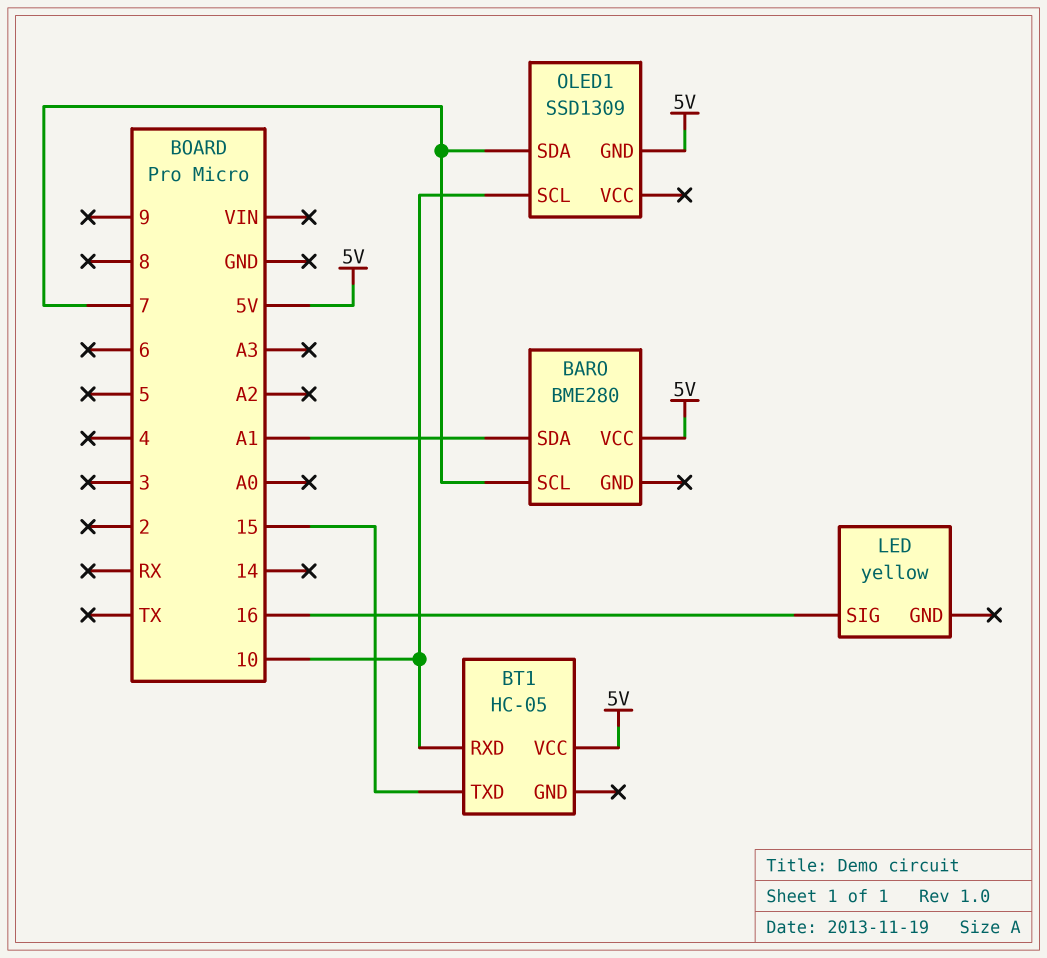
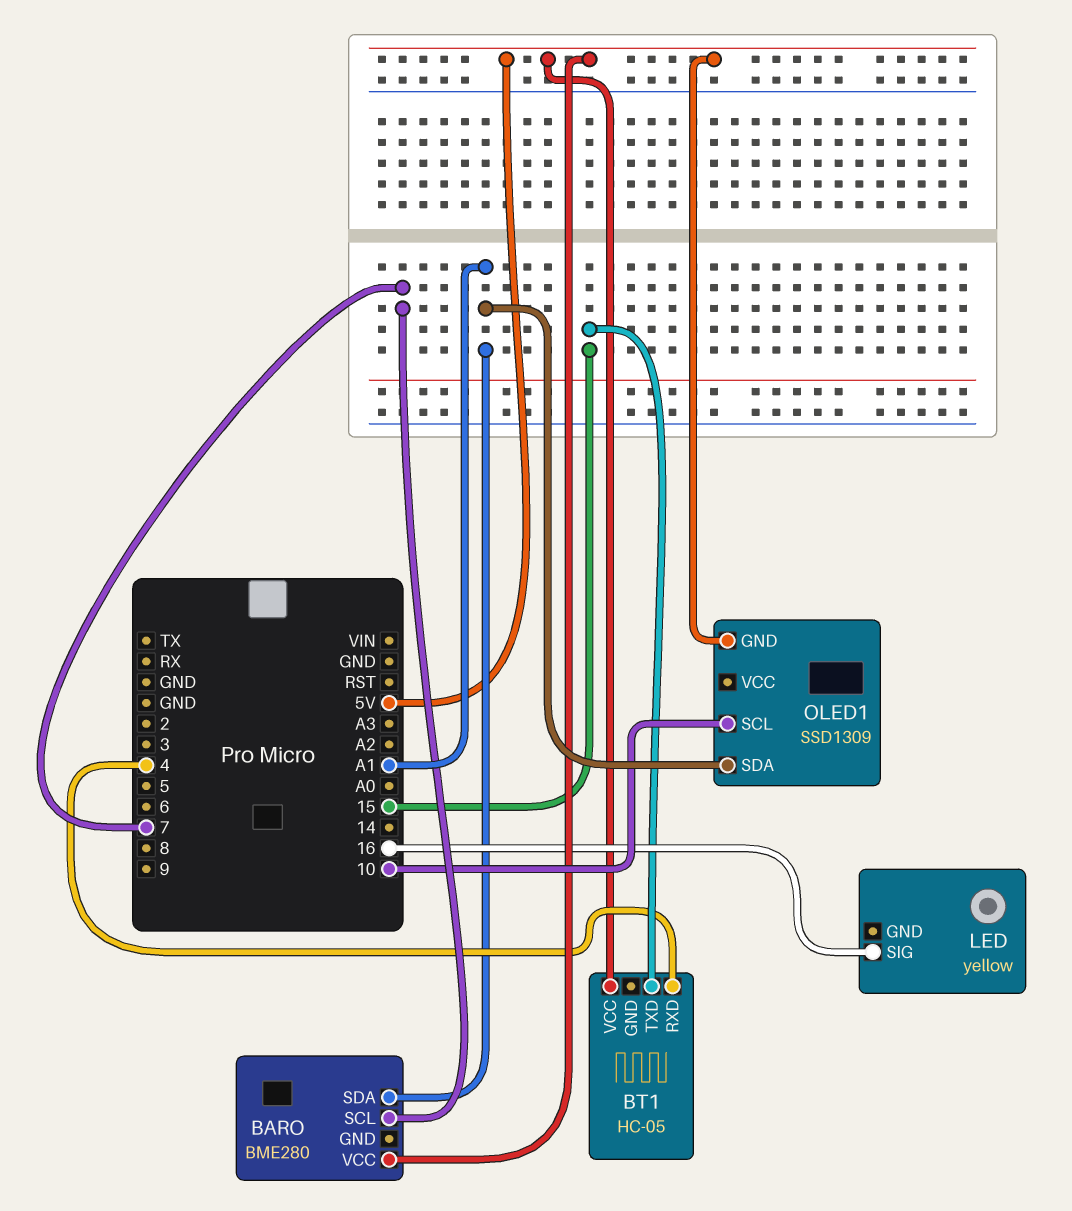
BT1 pin RXD: 10 -> 4
OLED1 pin SDA: 7 -> A1

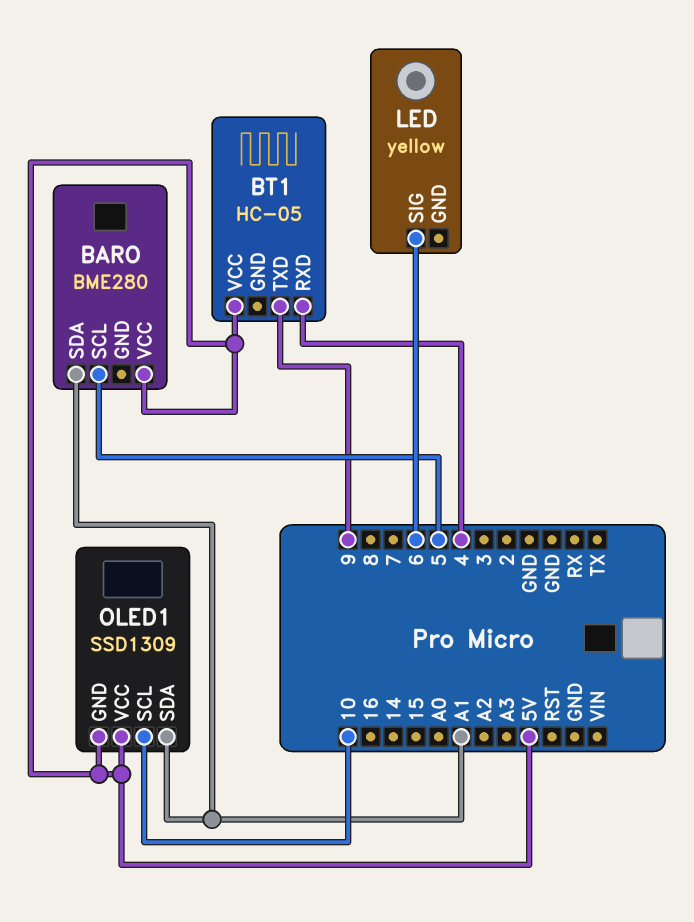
BARO pin SCL: 7 -> 5
BT1 pin TXD: 15 -> 9
LED pin SIG: 16 -> 6
OLED1 pin VCC: none -> 5V

